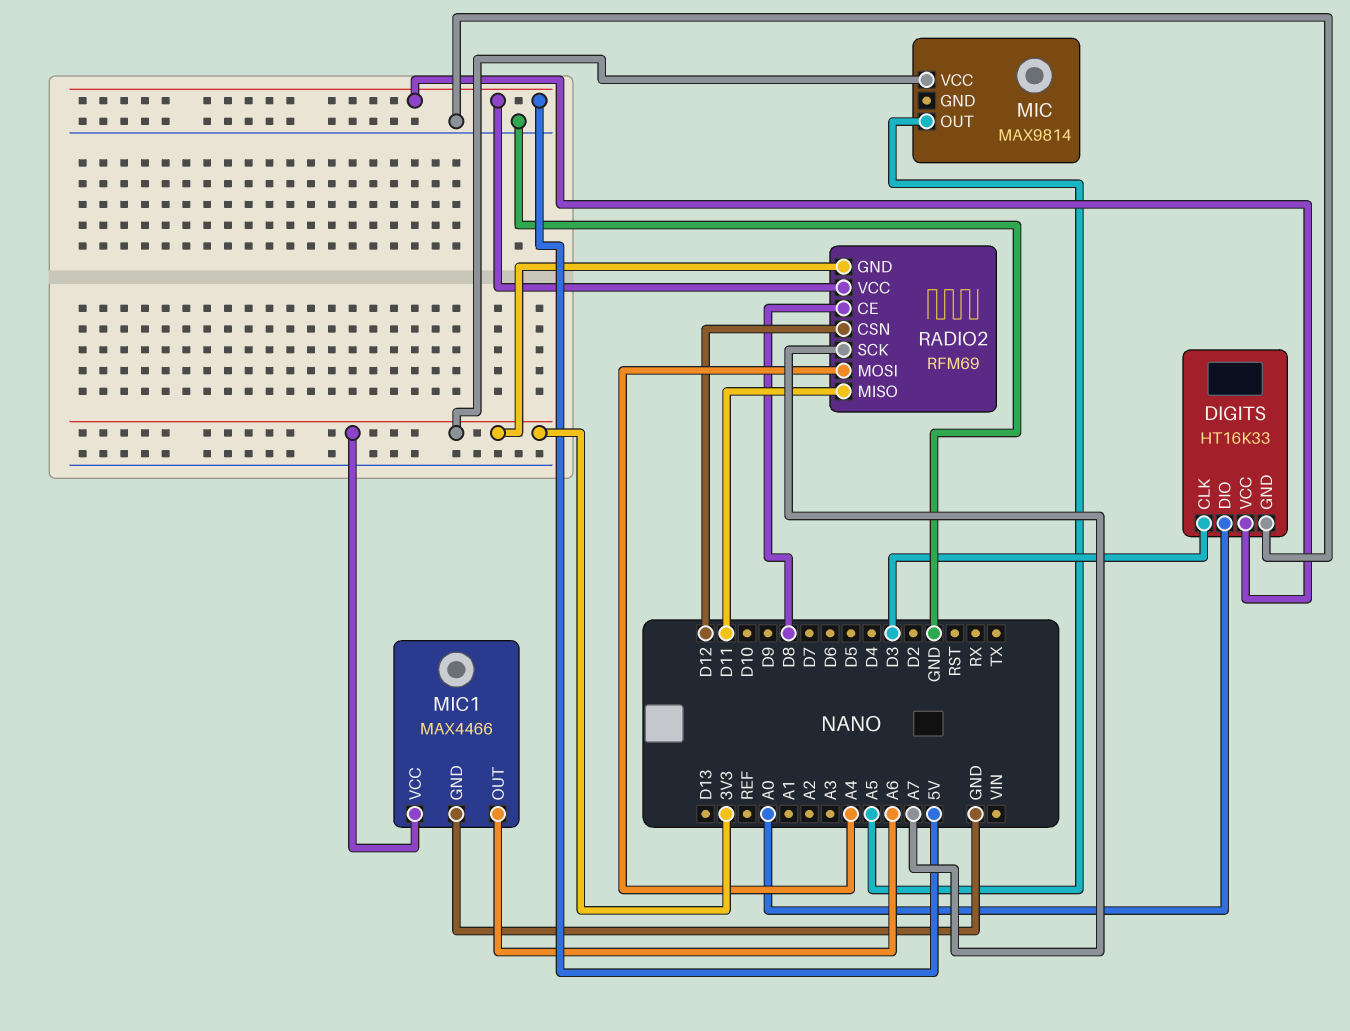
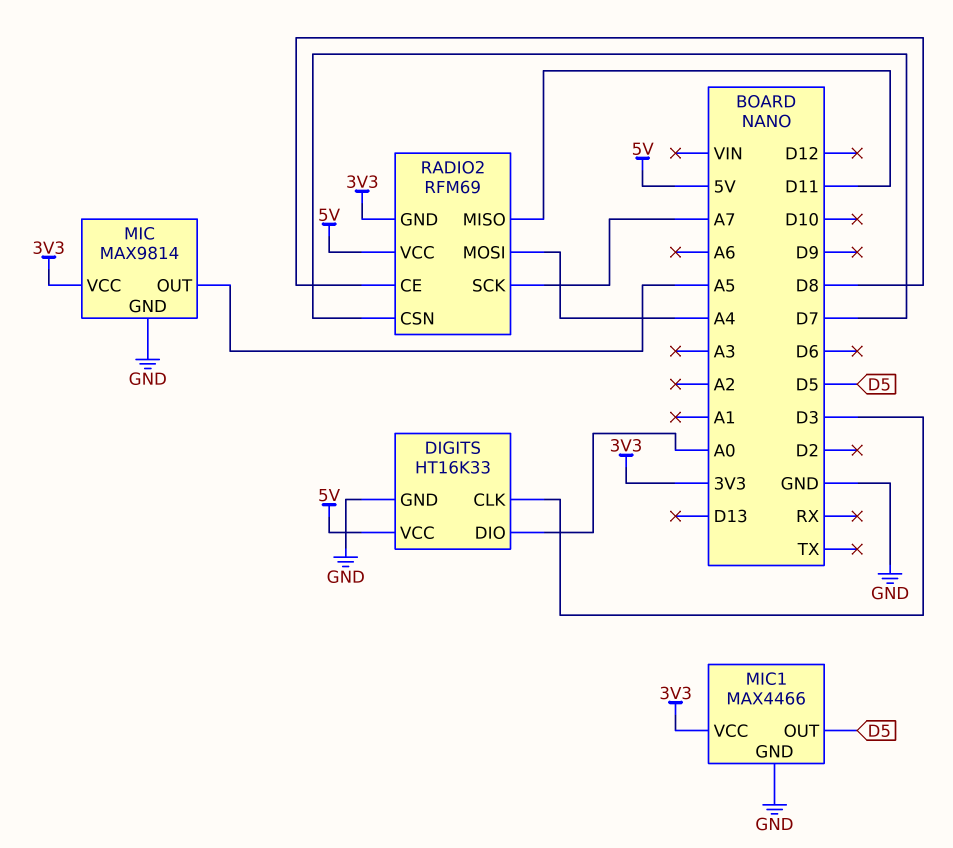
MIC pin GND: none -> GND
MIC1 pin OUT: A6 -> D5
RADIO2 pin CSN: D12 -> D7

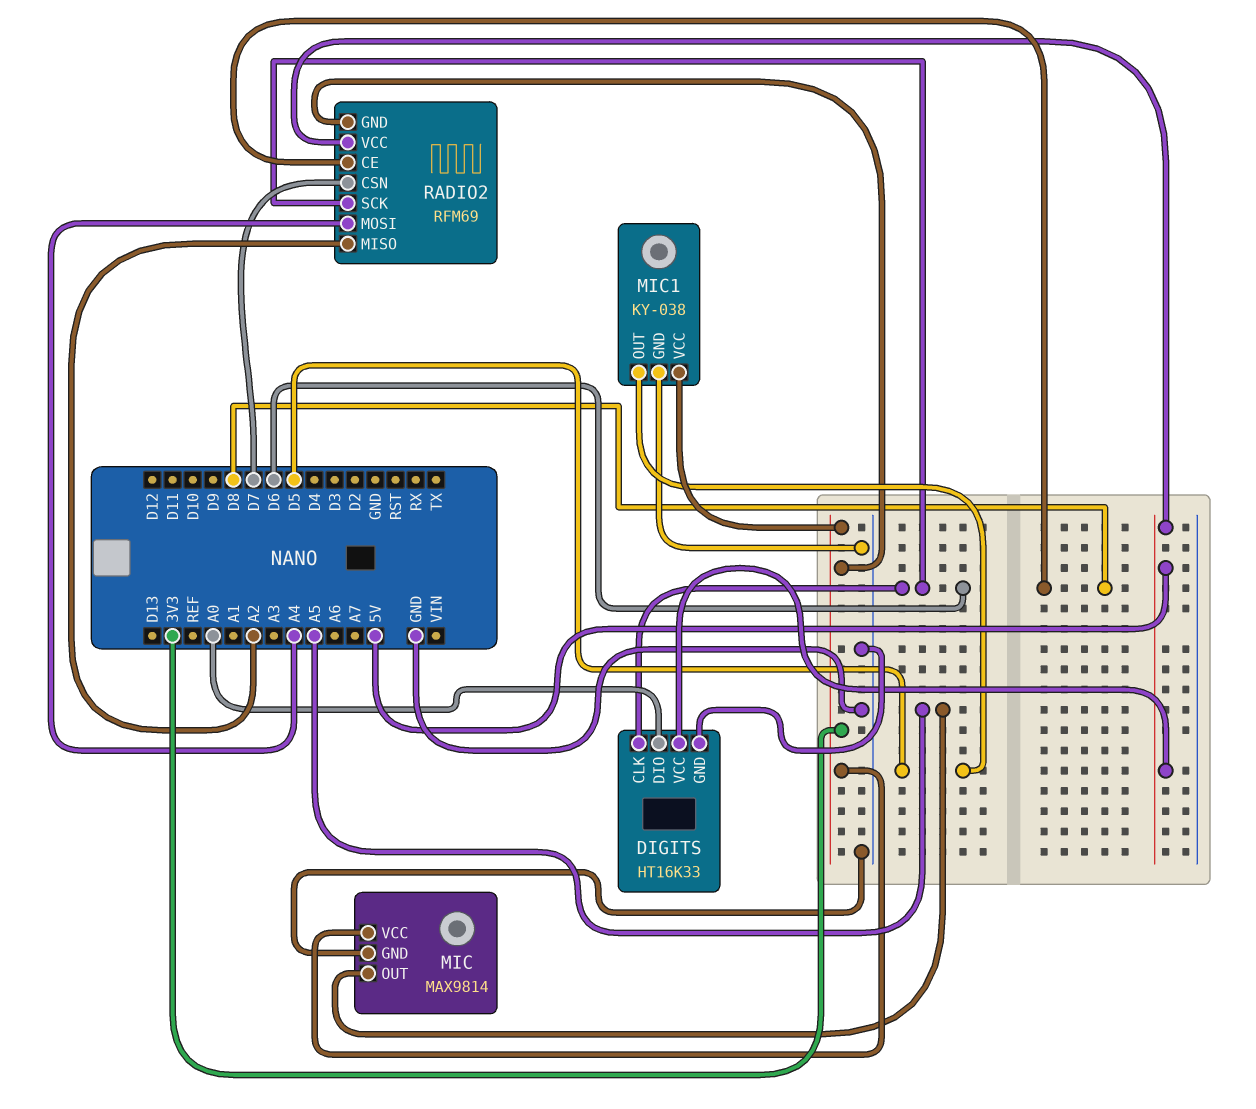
DIGITS pin CLK: D3 -> D6
MIC1: MAX4466 -> KY-038
RADIO2 pin MISO: D11 -> A2
RADIO2 pin SCK: A7 -> D6

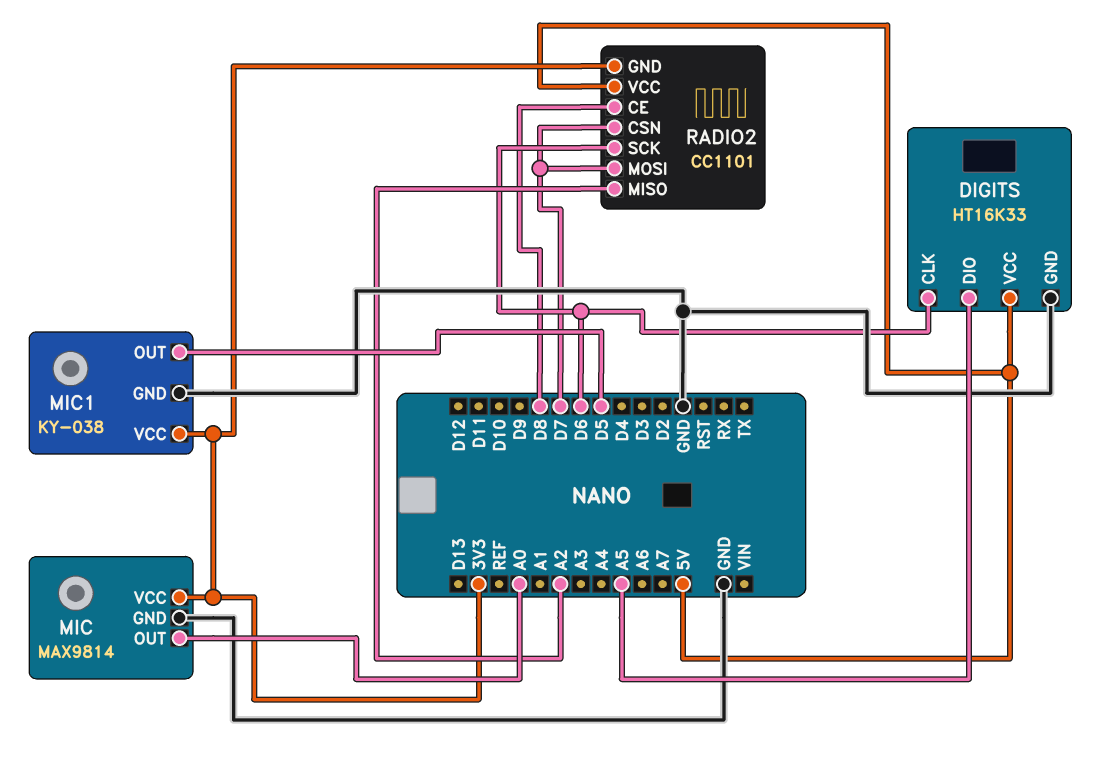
DIGITS pin DIO: A0 -> A5
MIC pin OUT: A5 -> A0
RADIO2: RFM69 -> CC1101
RADIO2 pin MOSI: A4 -> D7

